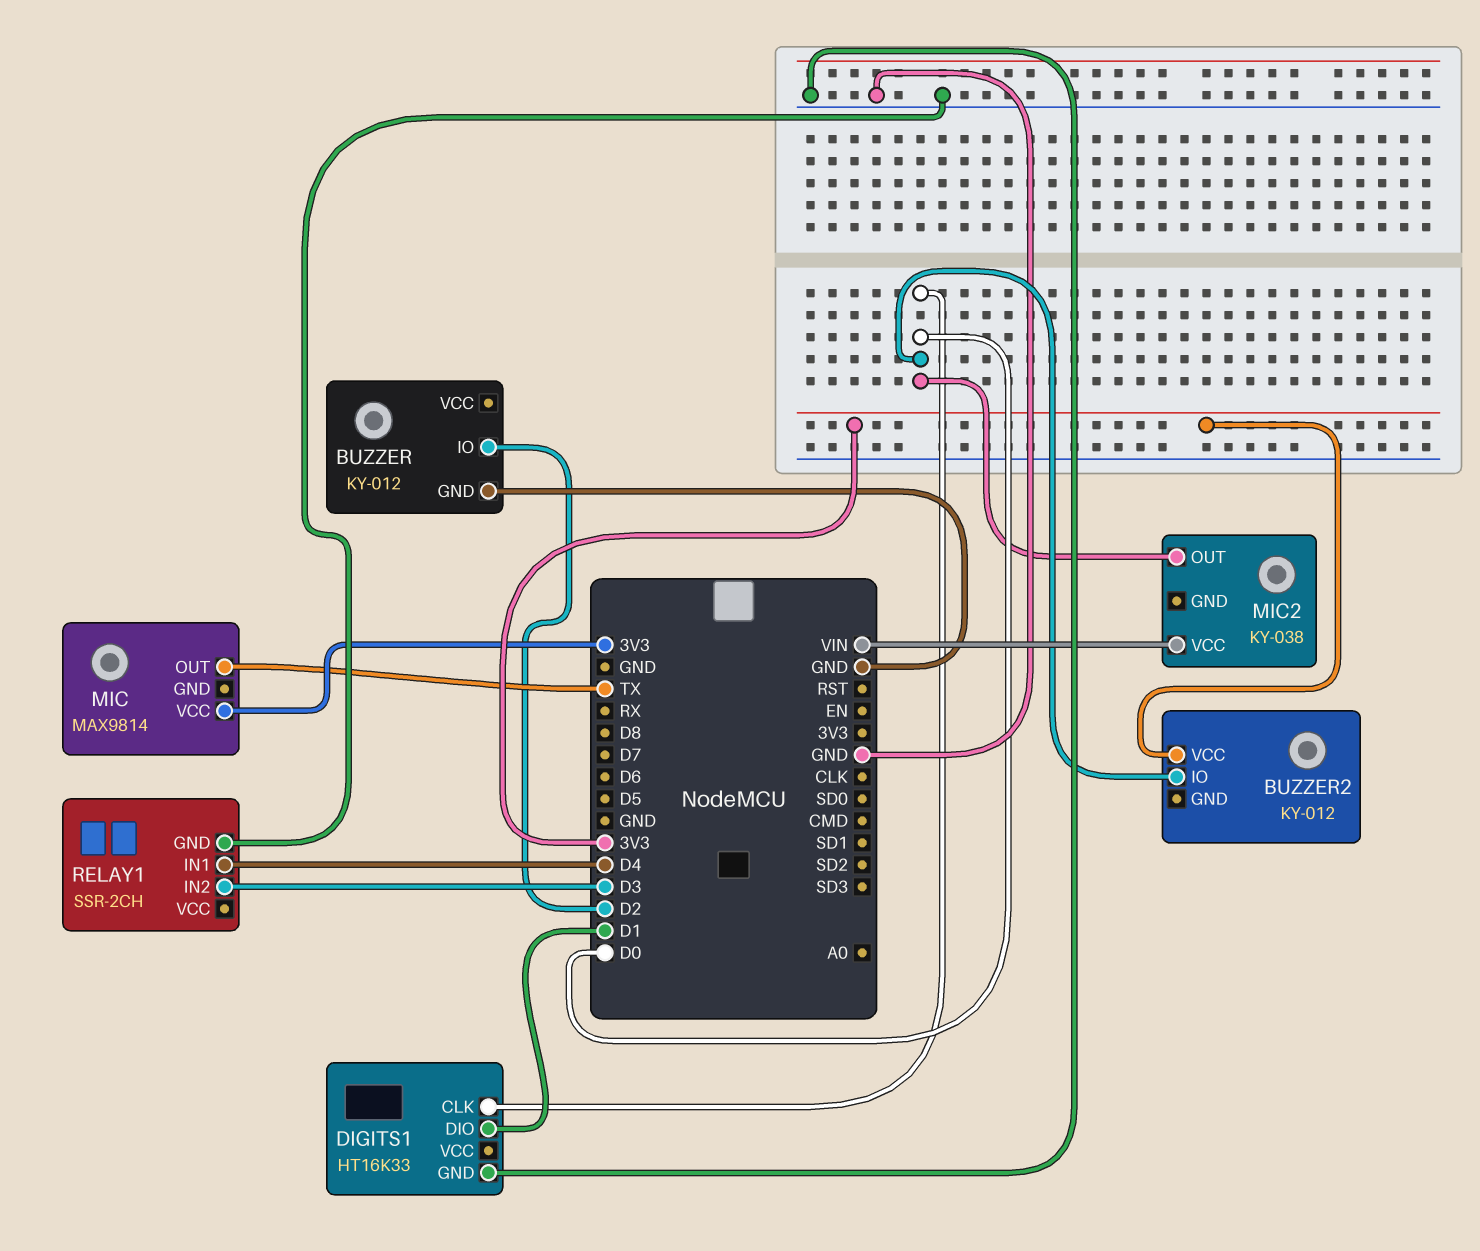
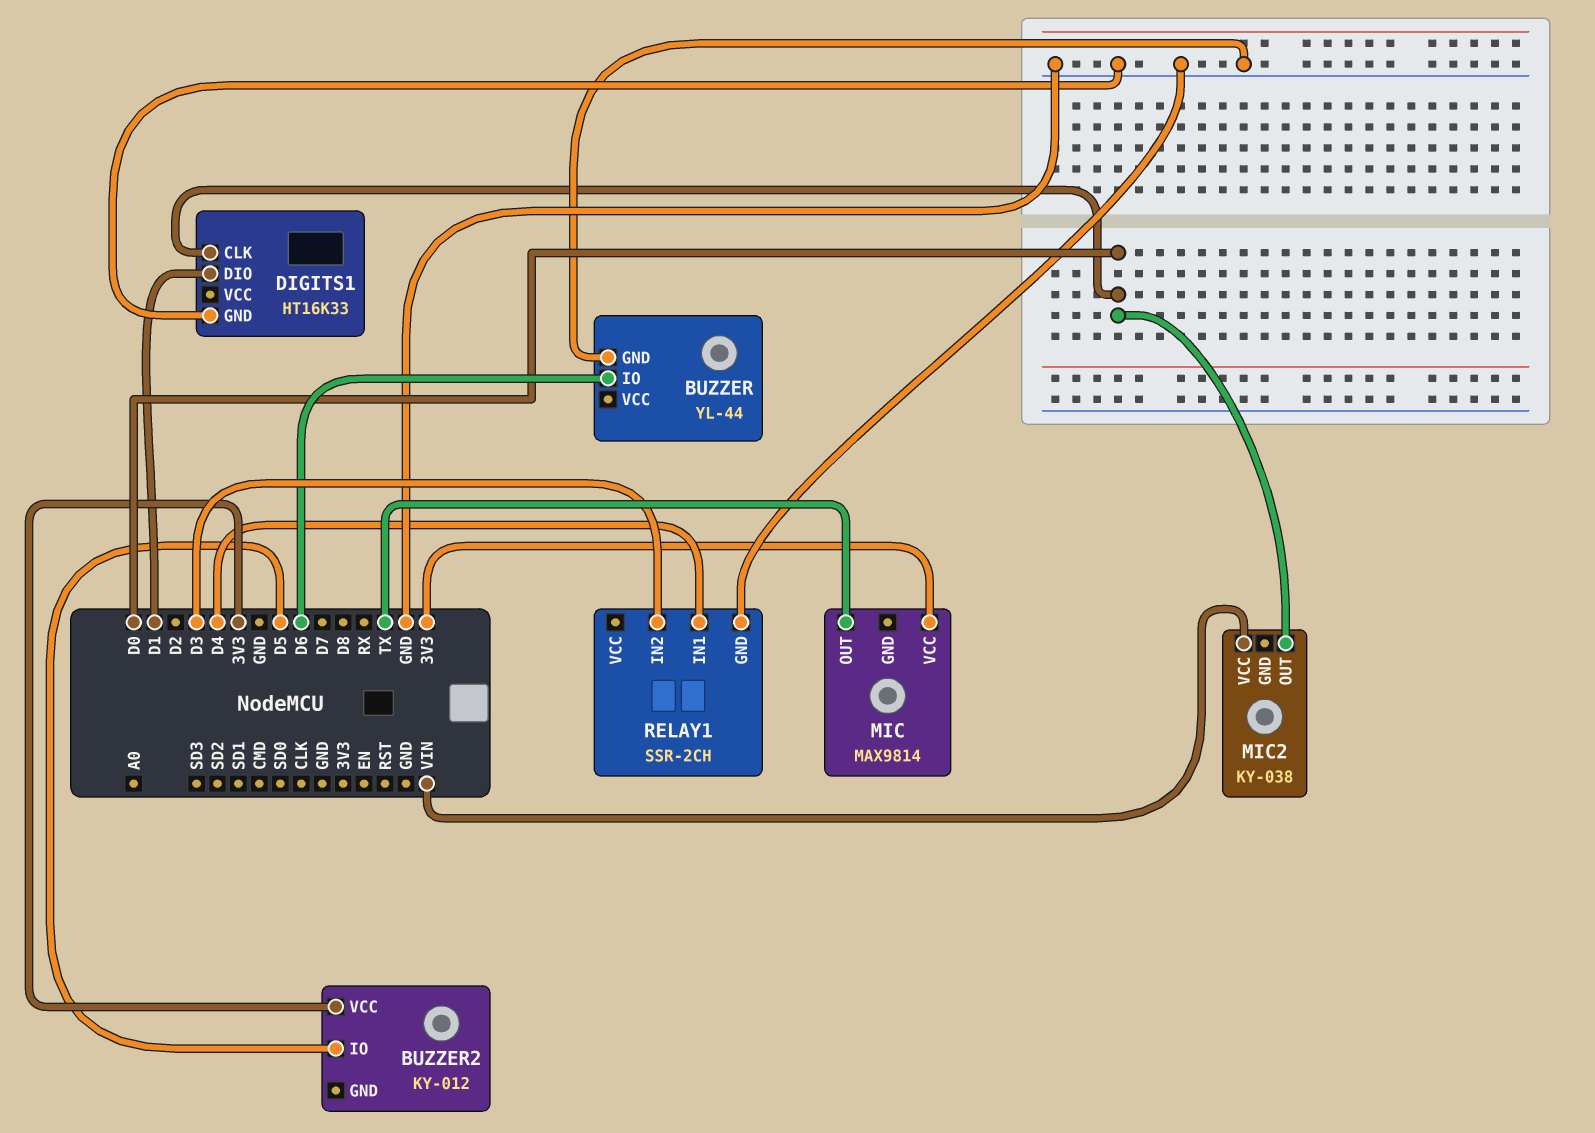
BUZZER: KY-012 -> YL-44
BUZZER pin IO: D2 -> D6
BUZZER2 pin IO: D0 -> D5

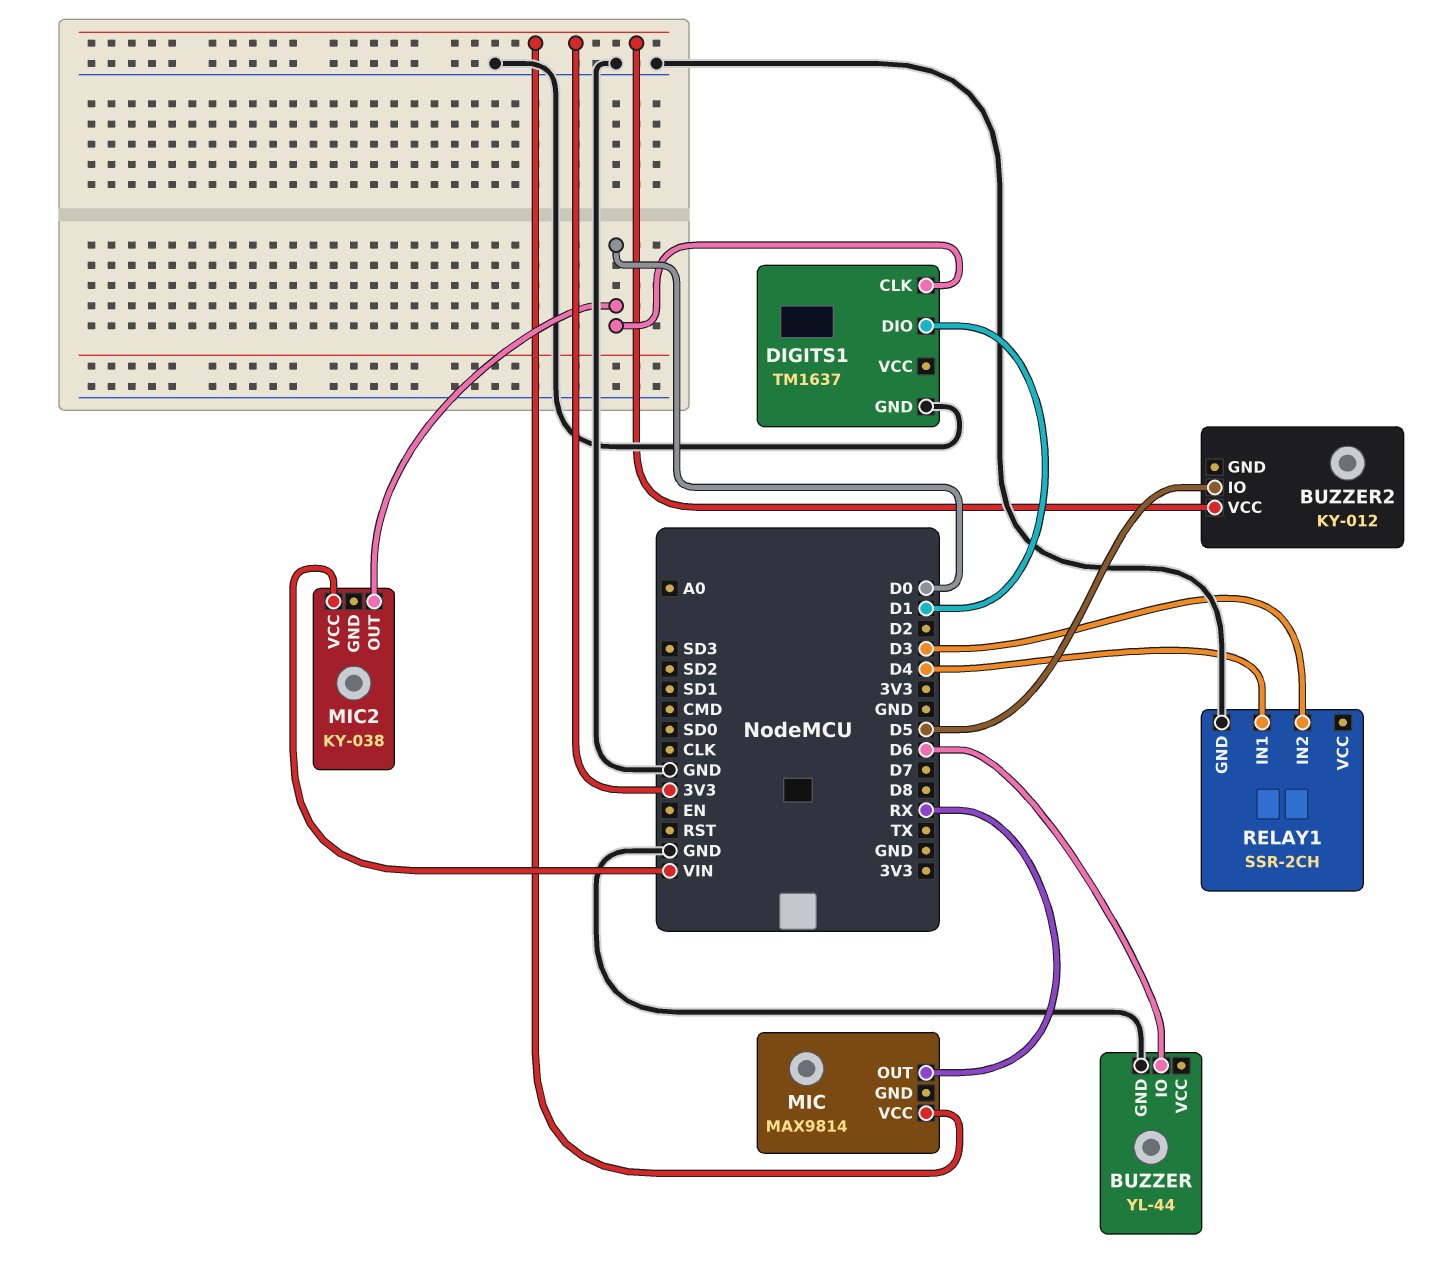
DIGITS1: HT16K33 -> TM1637
MIC pin OUT: TX -> RX

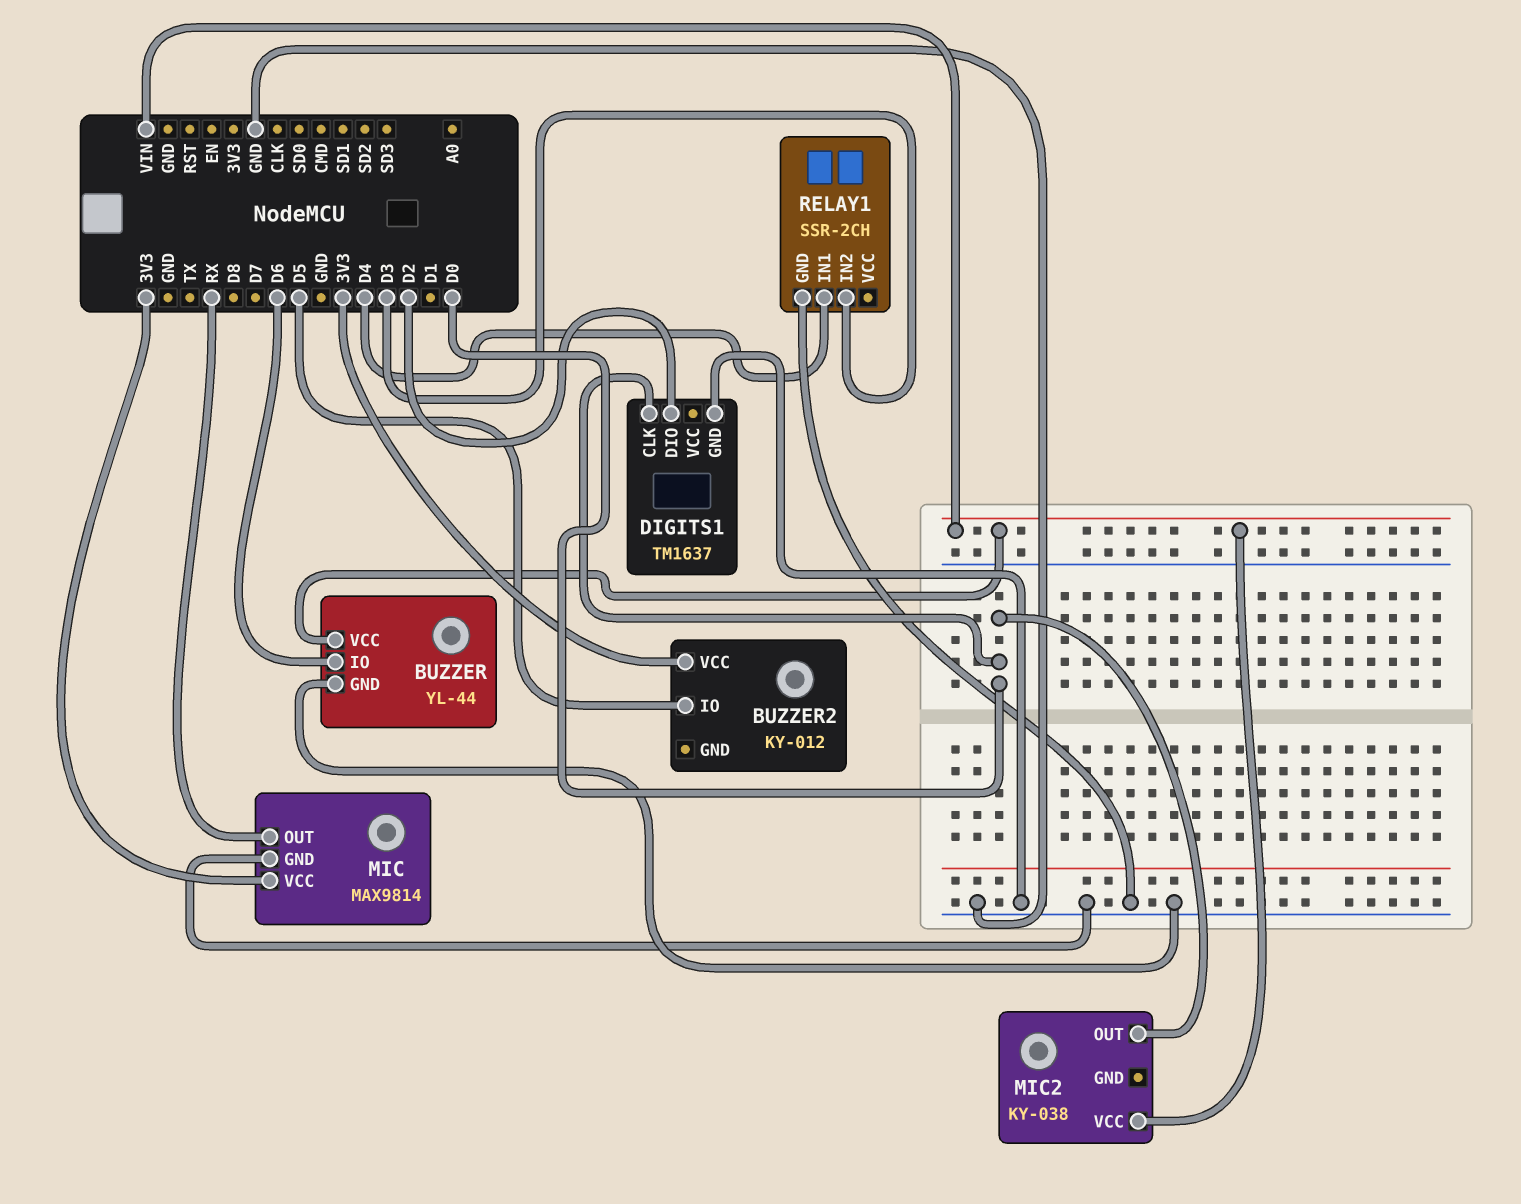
BUZZER pin VCC: none -> VIN
DIGITS1 pin DIO: D1 -> D2
MIC pin GND: none -> GND

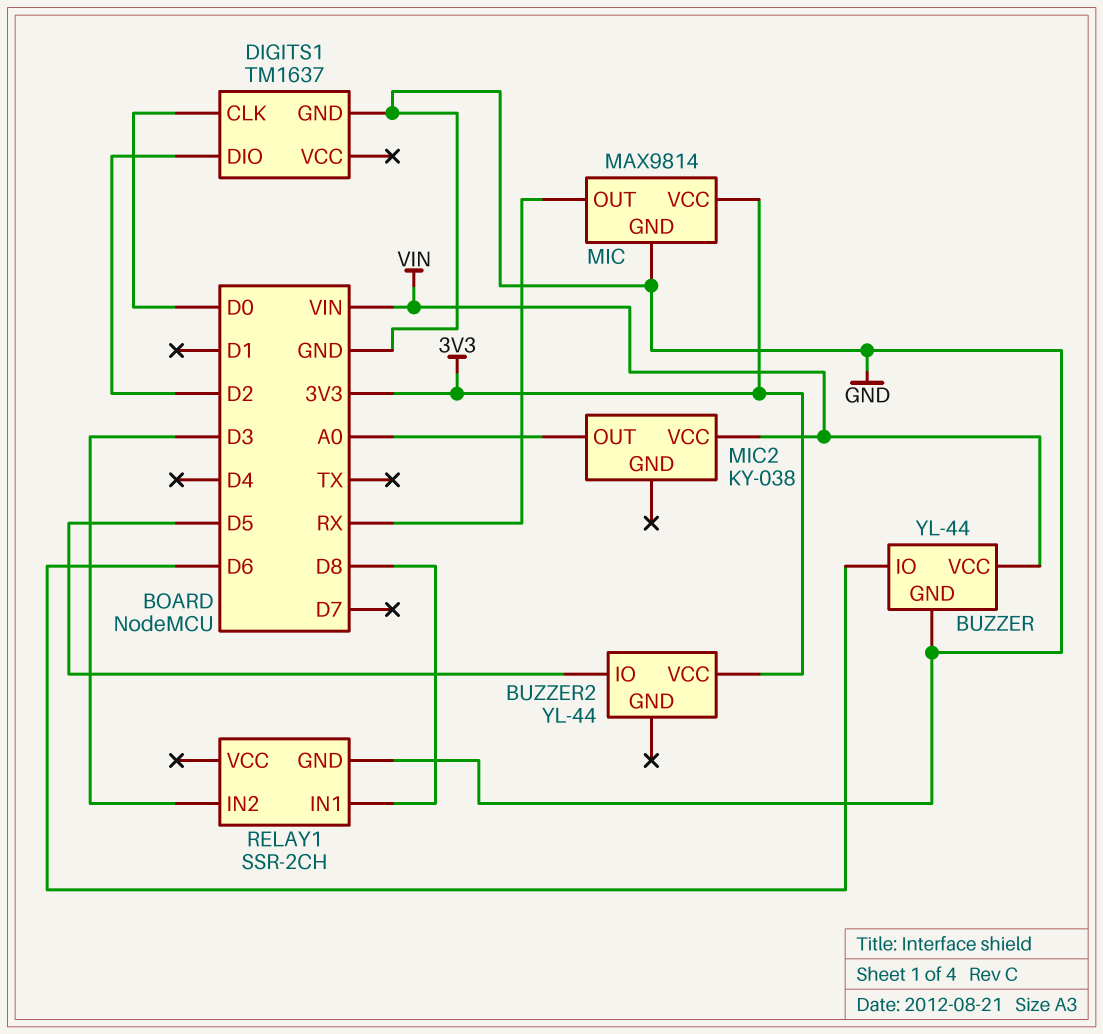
BUZZER2: KY-012 -> YL-44
MIC2 pin OUT: D0 -> A0
RELAY1 pin IN1: D4 -> D8

